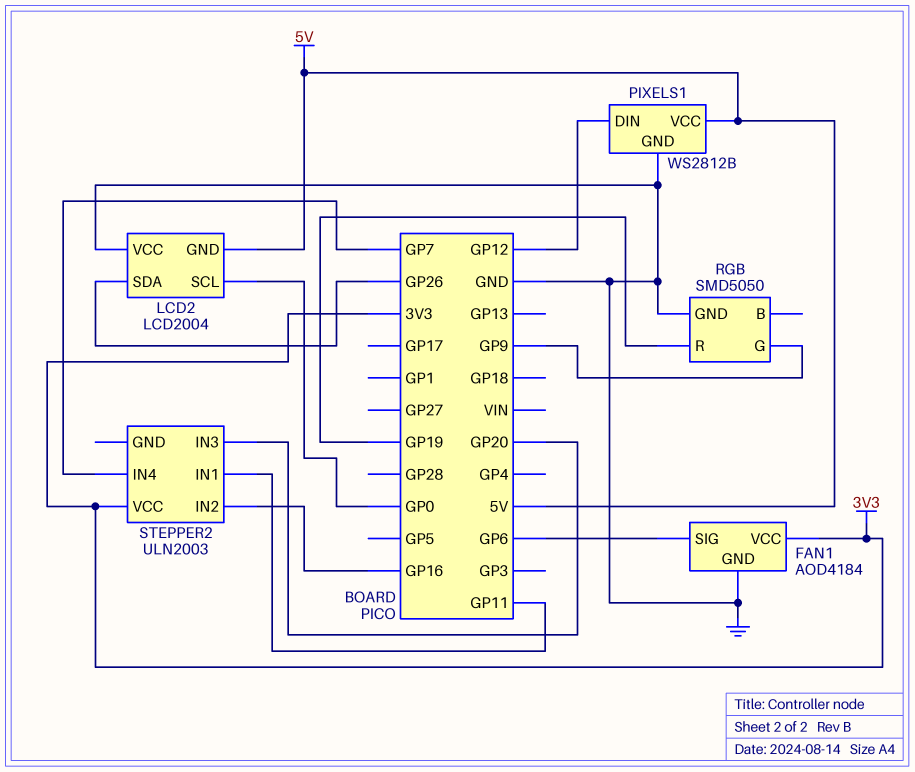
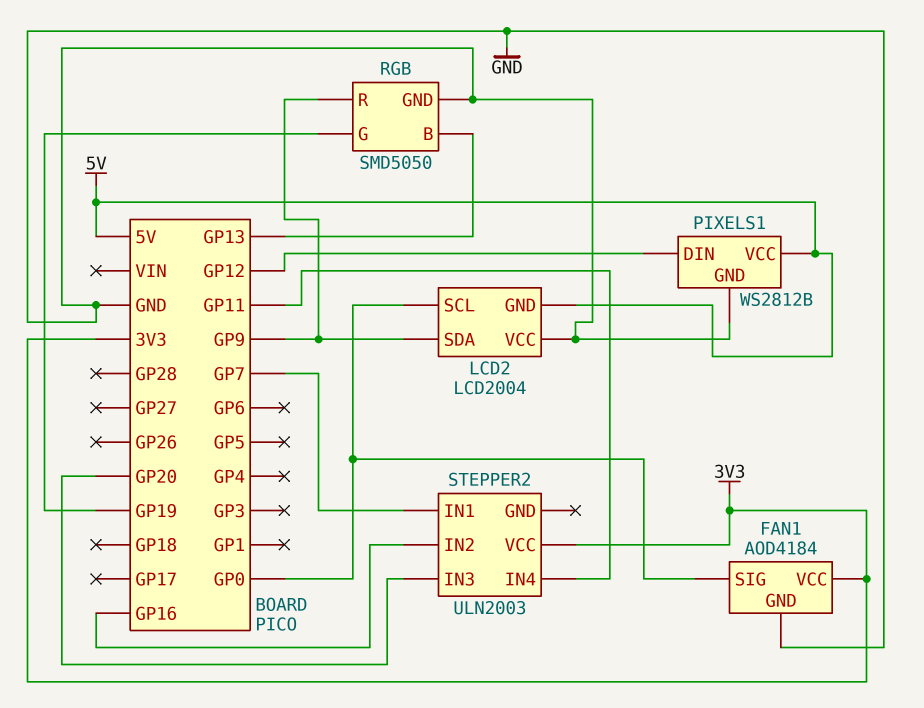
FAN1 pin SIG: GP6 -> GP0
LCD2 pin SDA: GP26 -> GP9
RGB pin B: none -> GP13
RGB pin G: GP9 -> GP19
RGB pin R: GP19 -> GP9
STEPPER2 pin IN1: GP11 -> GP7
STEPPER2 pin IN4: GP7 -> GP11

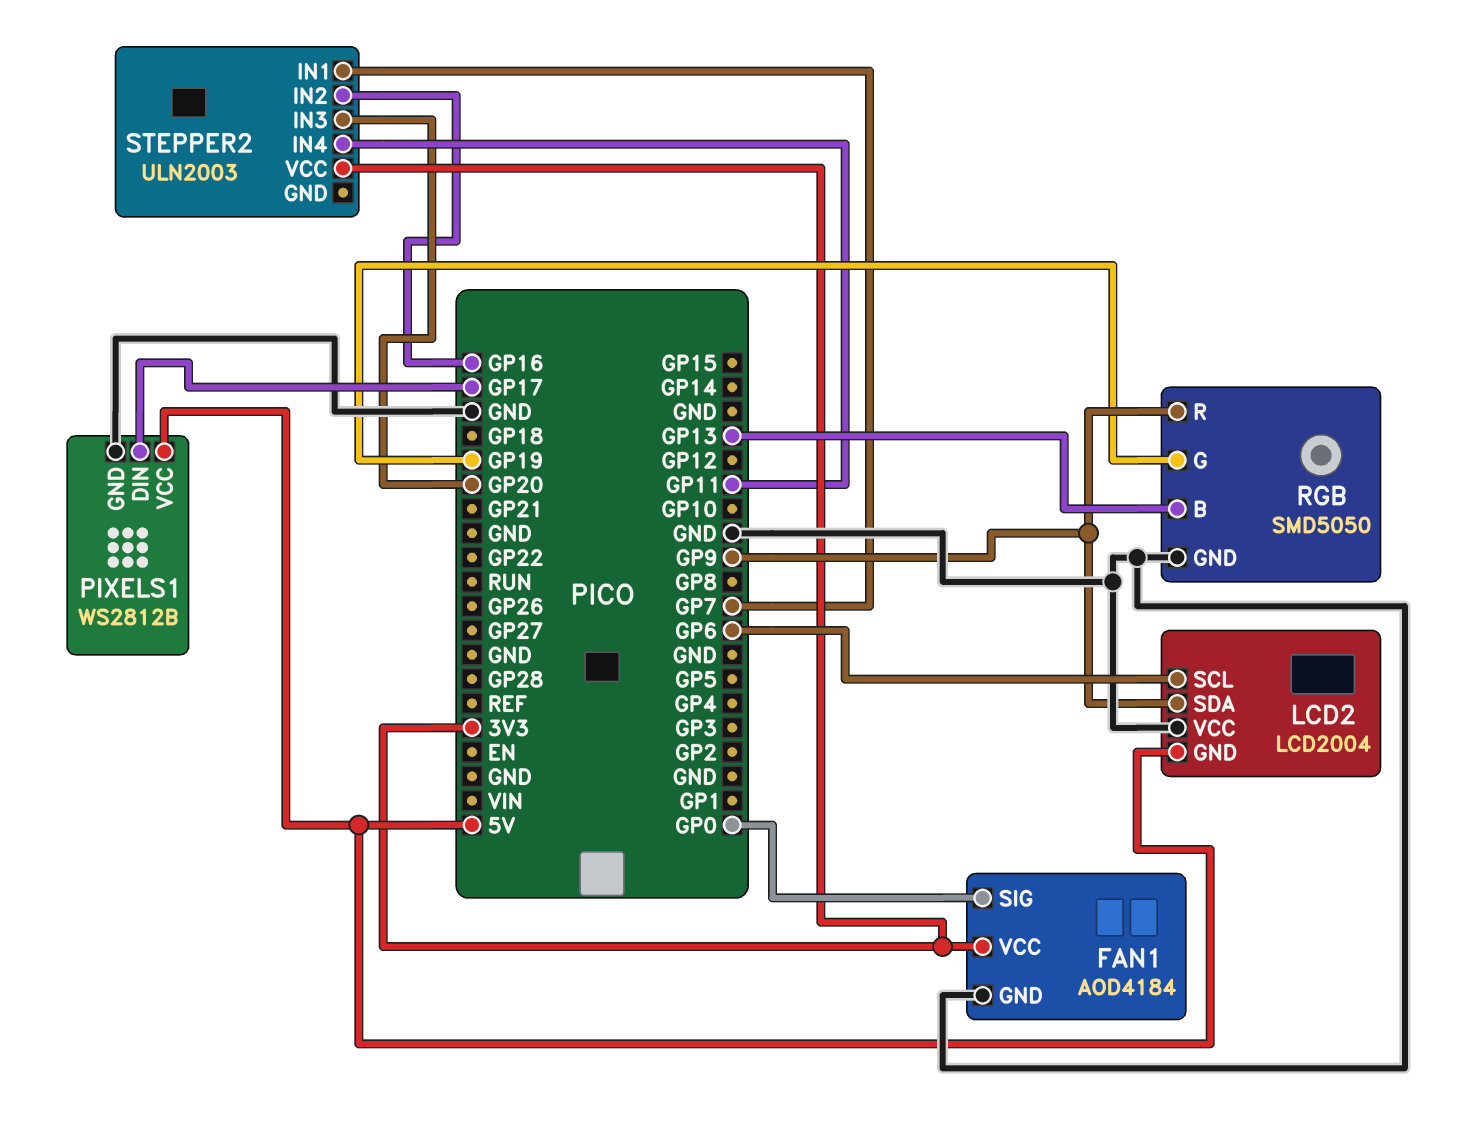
LCD2 pin SCL: GP0 -> GP6
PIXELS1 pin DIN: GP12 -> GP17

